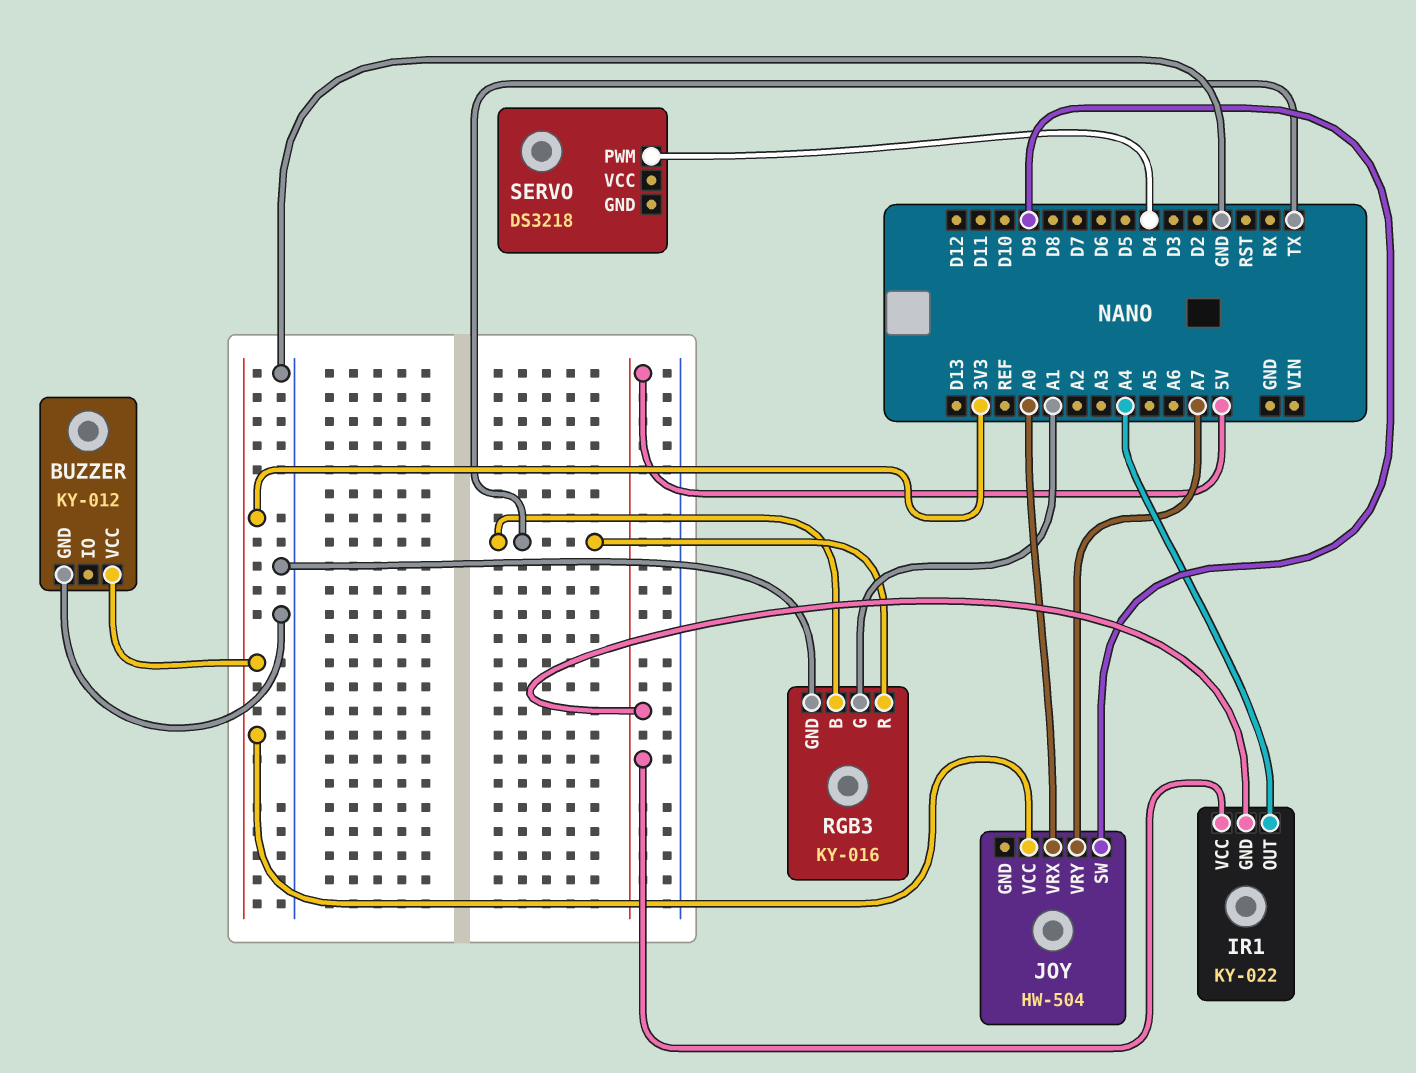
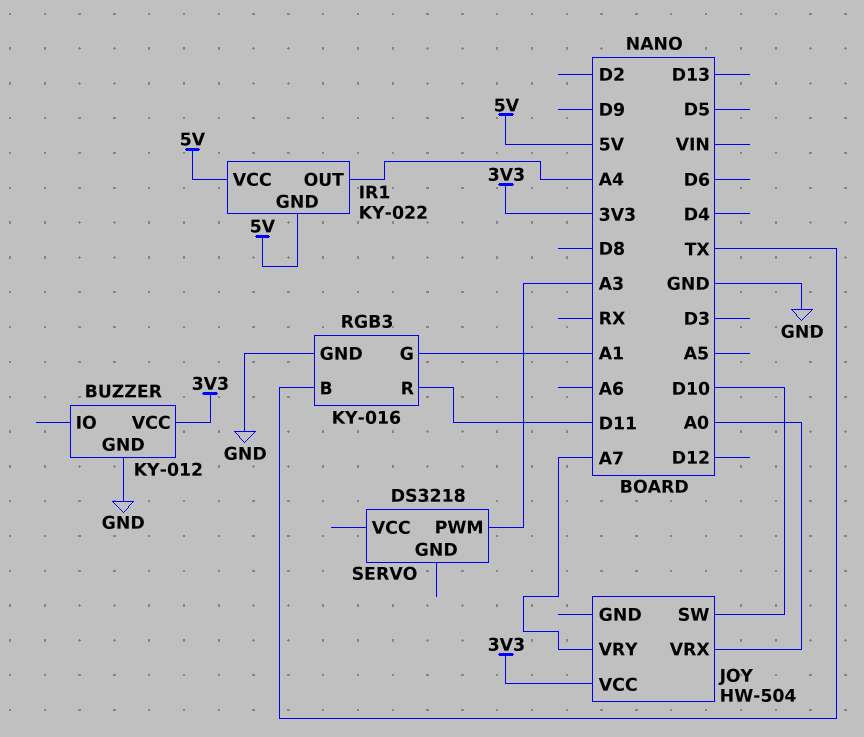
JOY pin SW: D9 -> D10
RGB3 pin R: TX -> D11
SERVO pin PWM: D4 -> A3

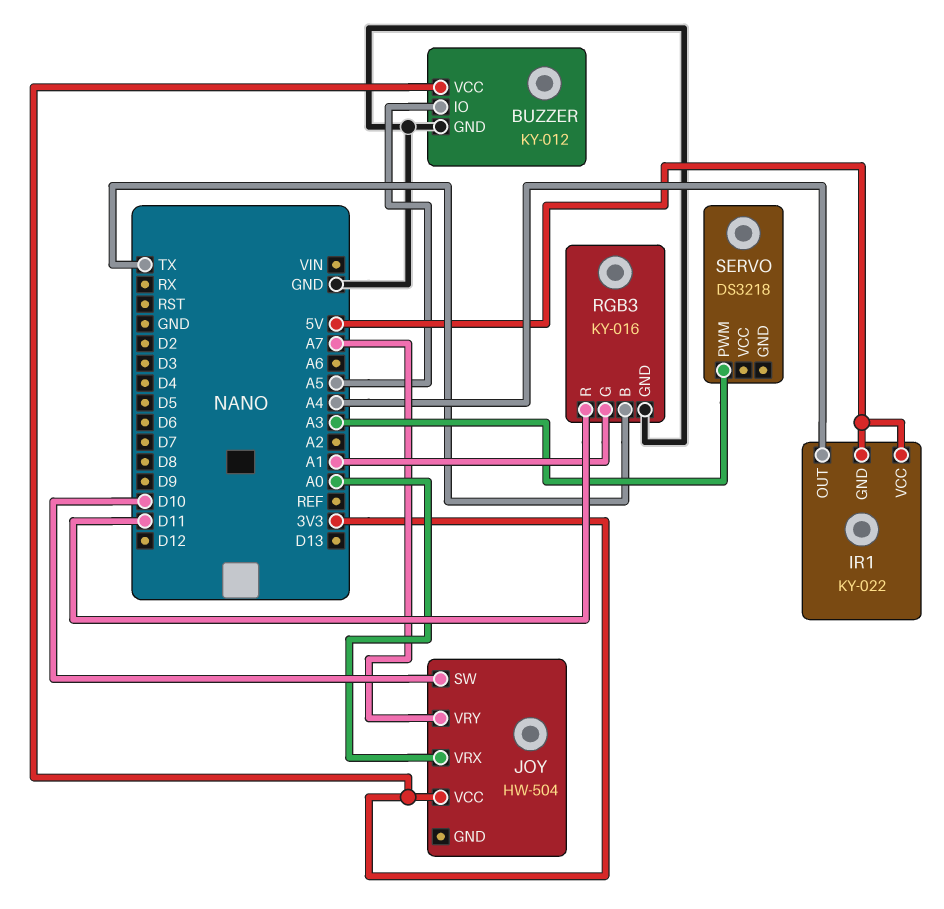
BUZZER pin IO: none -> A5

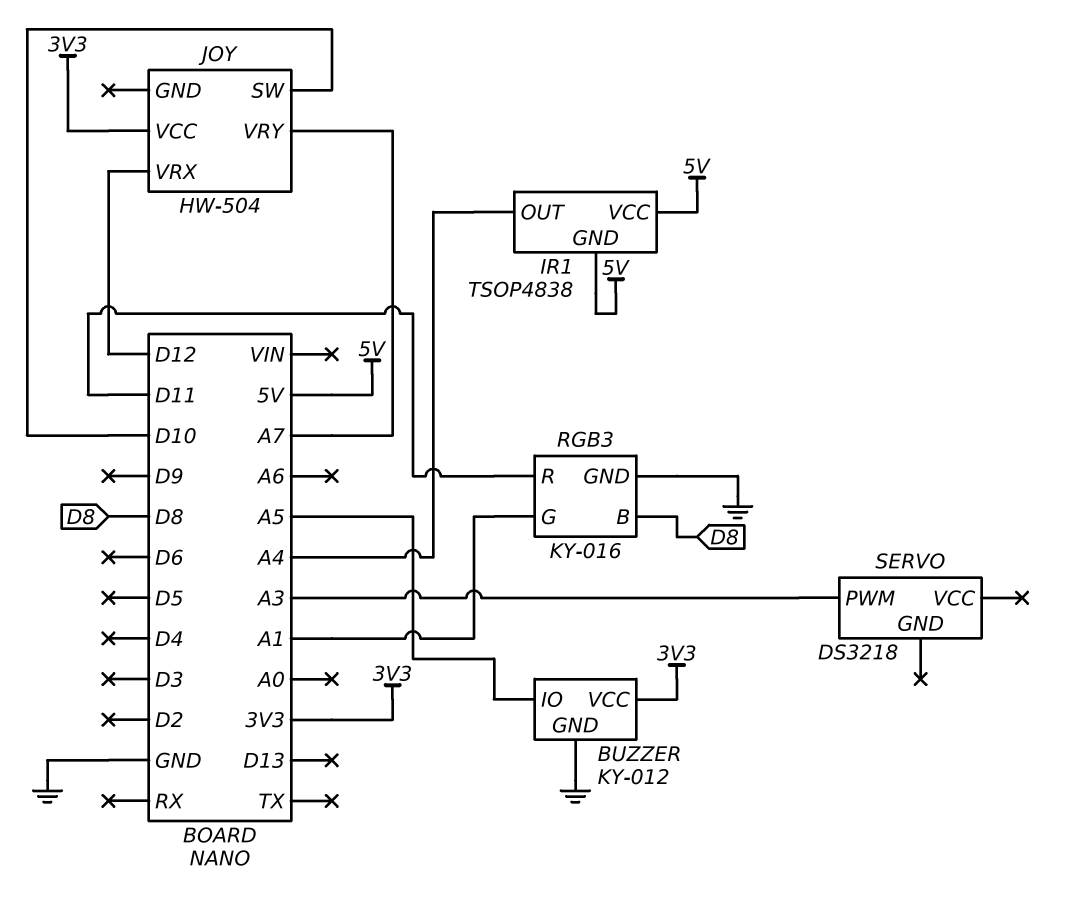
IR1: KY-022 -> TSOP4838
JOY pin VRX: A0 -> D12
RGB3 pin B: TX -> D8

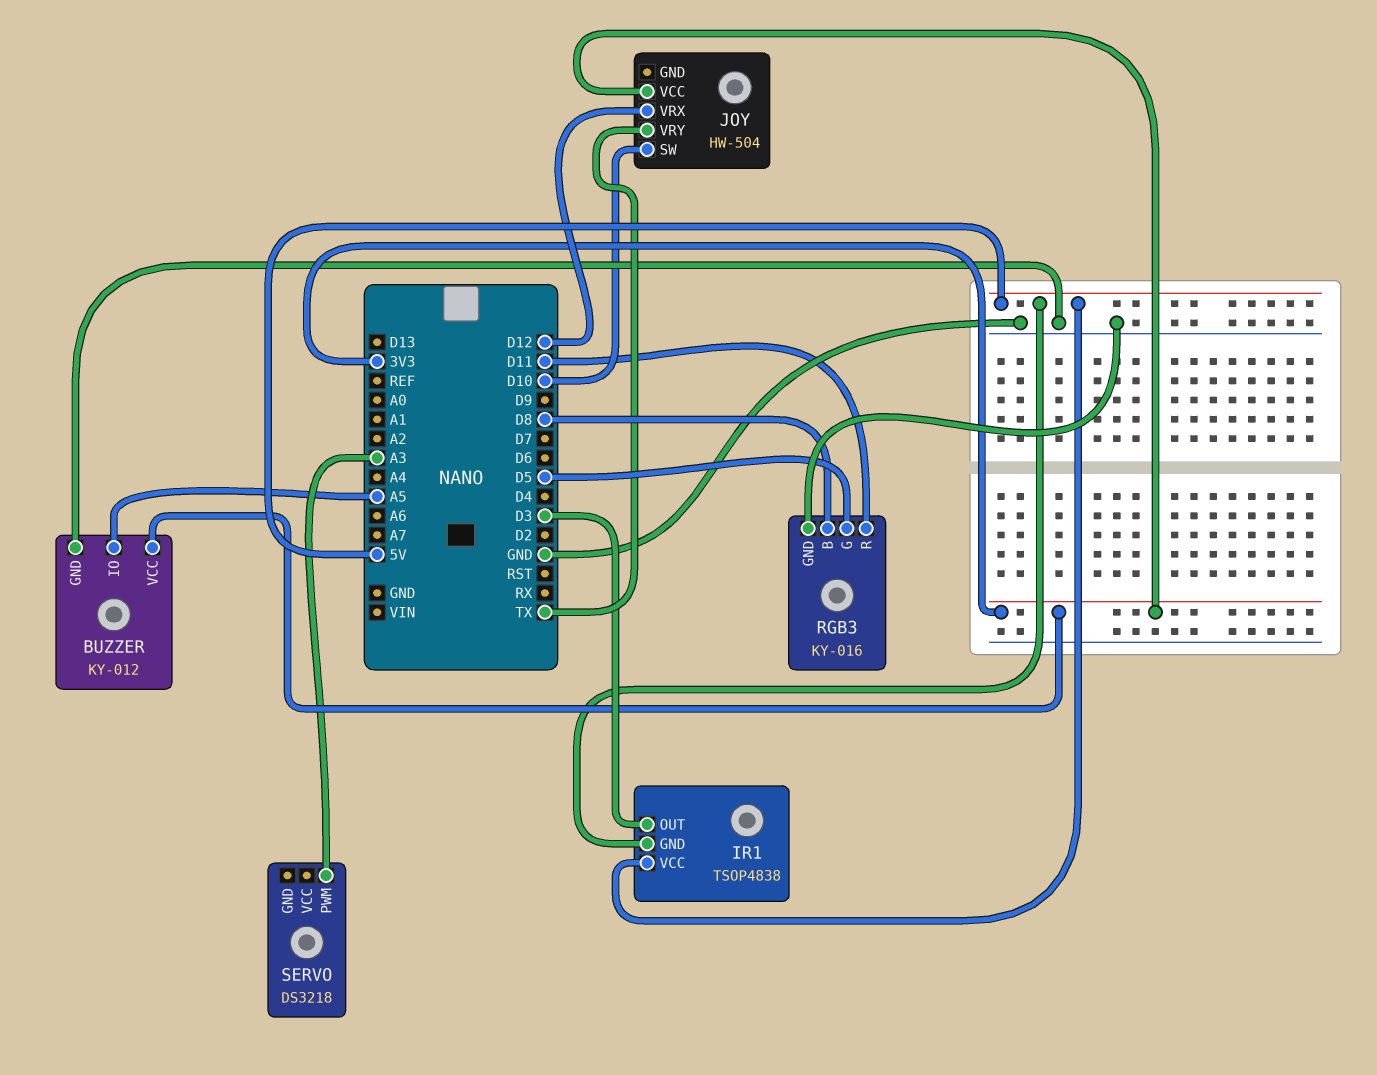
IR1 pin OUT: A4 -> D3
JOY pin VRY: A7 -> TX
RGB3 pin G: A1 -> D5

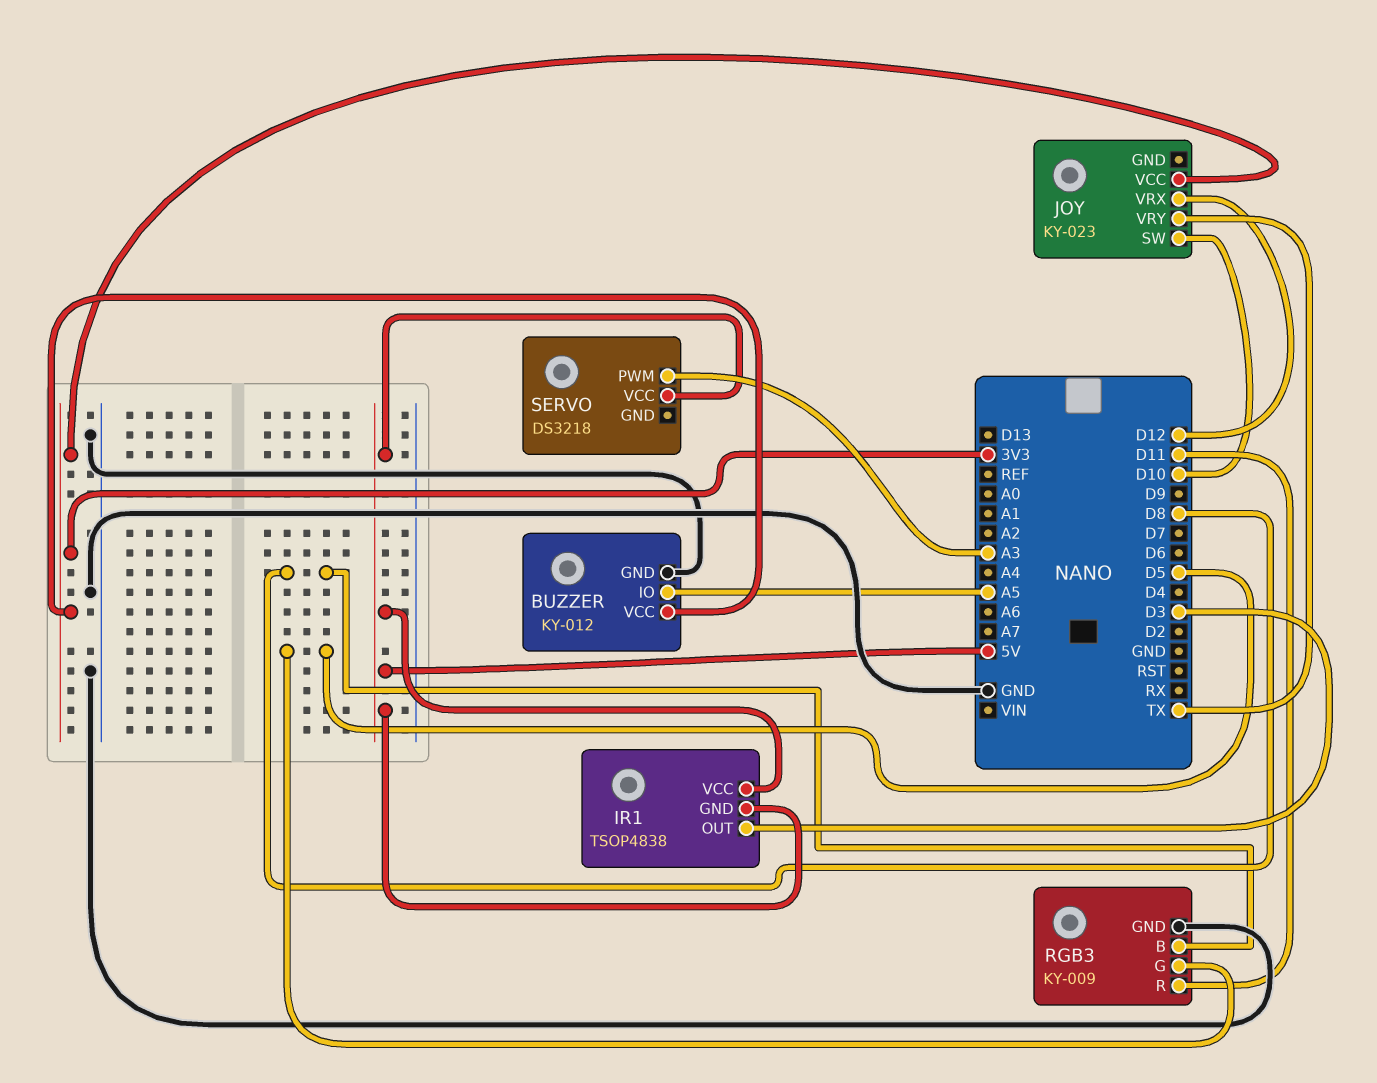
JOY: HW-504 -> KY-023
RGB3: KY-016 -> KY-009
SERVO pin VCC: none -> 5V

